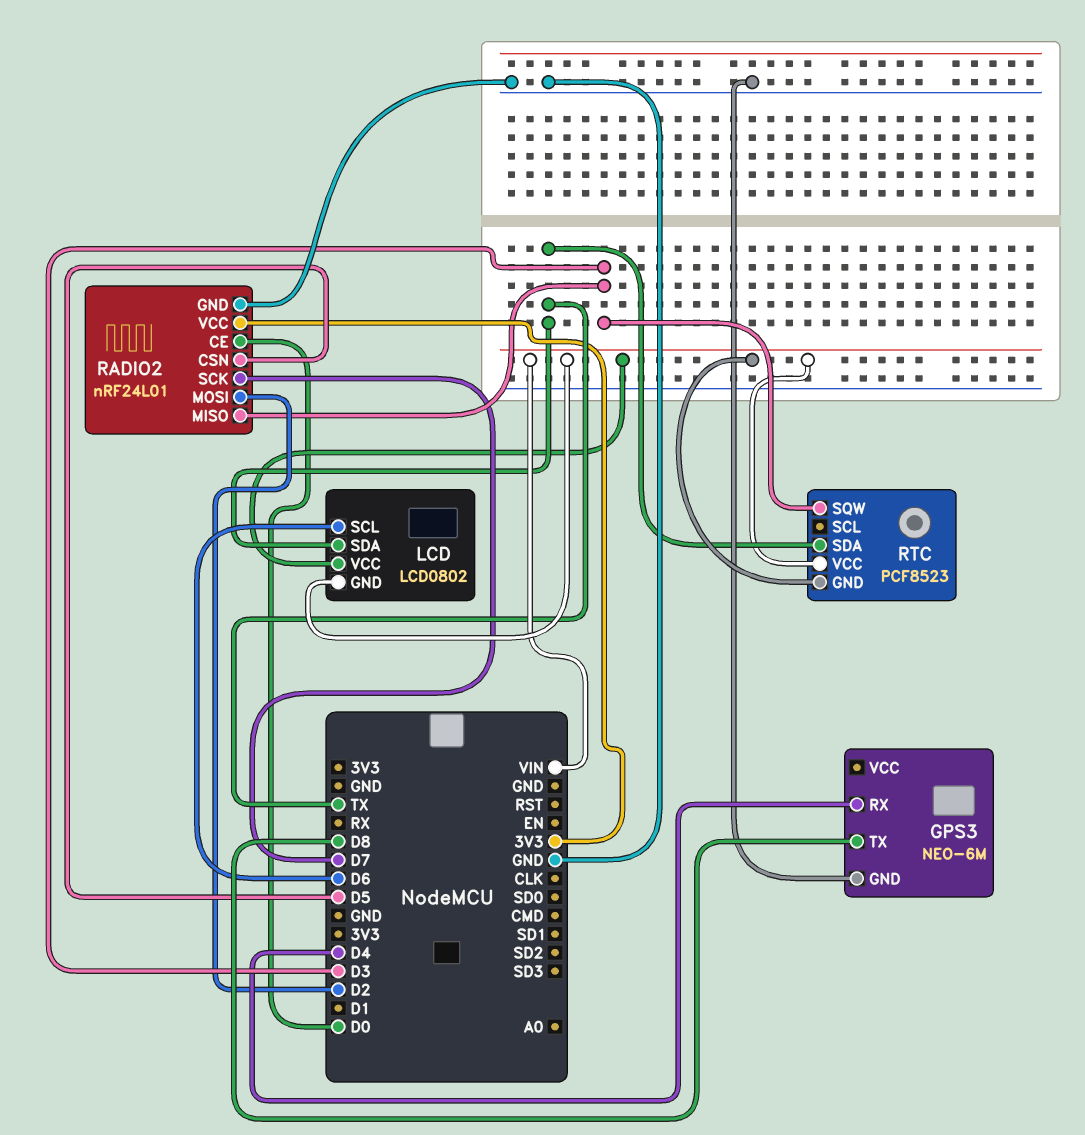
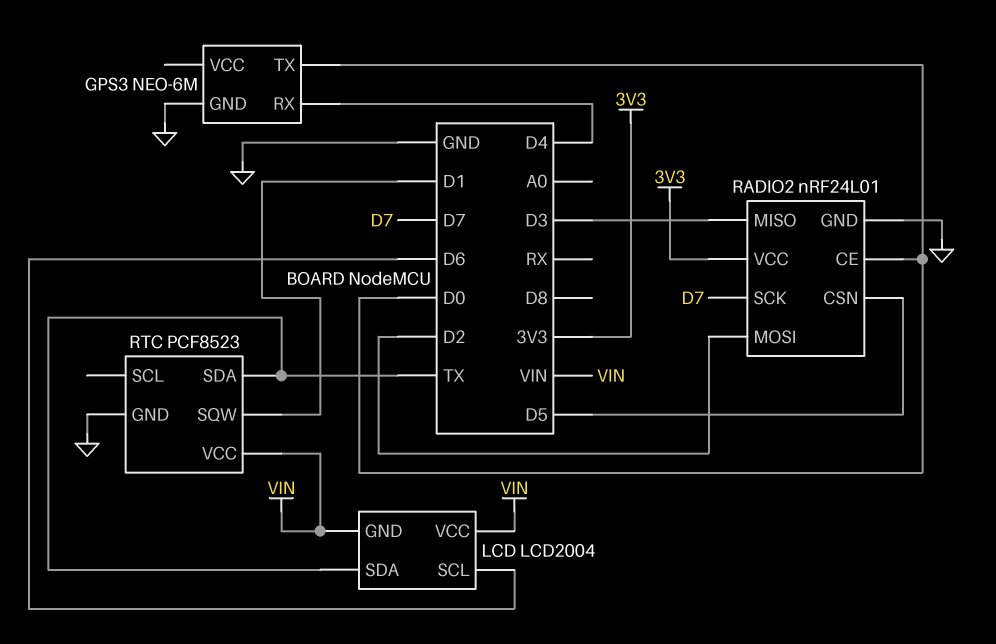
GPS3 pin TX: D8 -> D0
LCD: LCD0802 -> LCD2004
RTC pin GND: VIN -> GND
RTC pin SQW: D3 -> D1

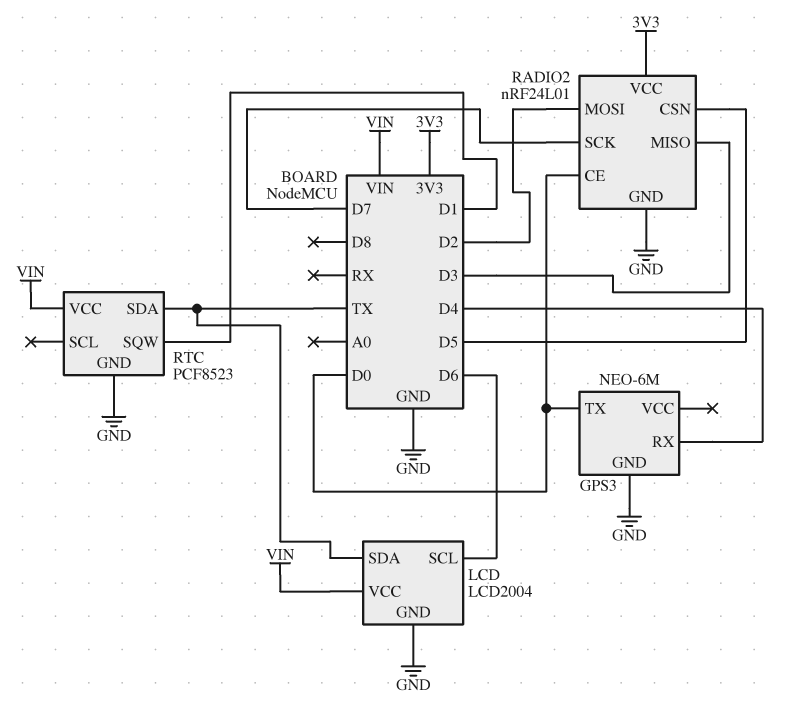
LCD pin GND: VIN -> GND

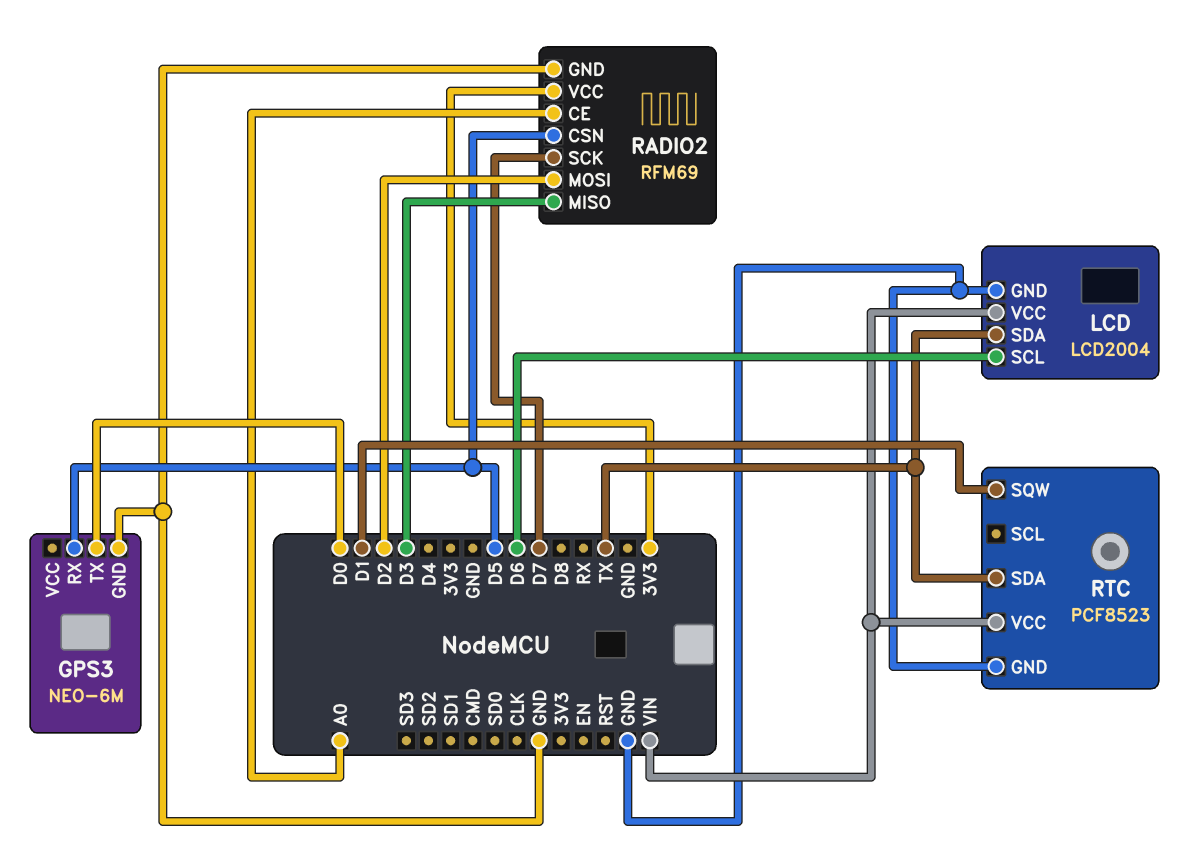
GPS3 pin RX: D4 -> D5
RADIO2: nRF24L01 -> RFM69
RADIO2 pin CE: D0 -> A0

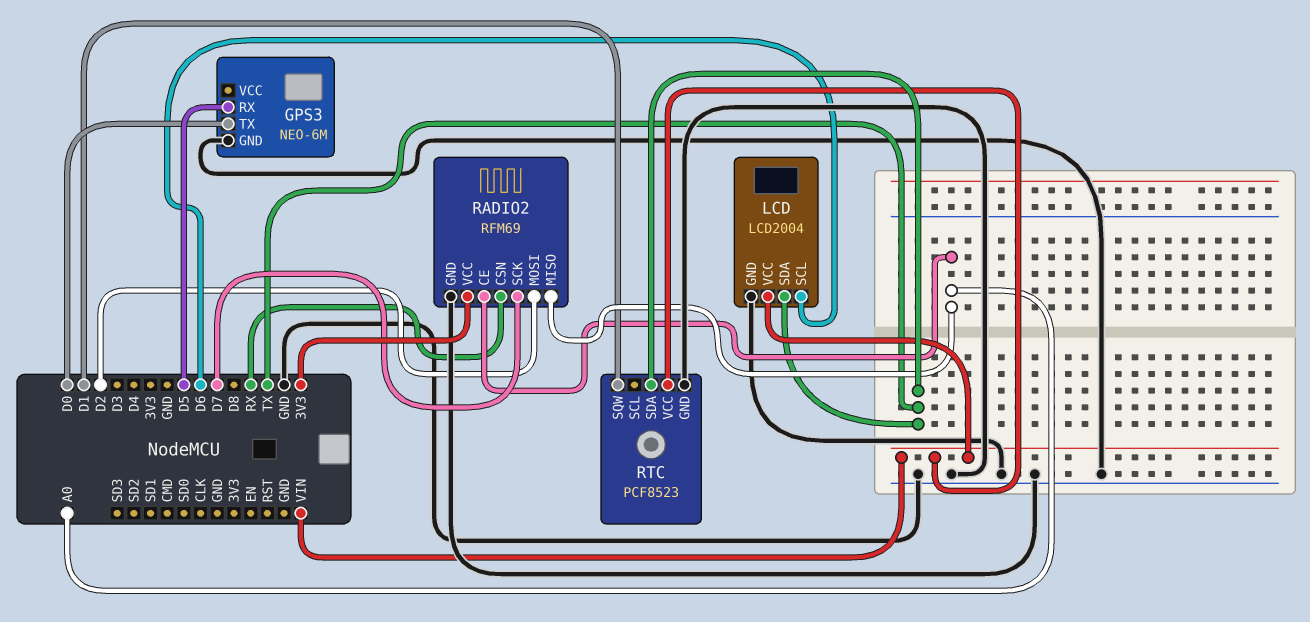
RADIO2 pin CSN: D5 -> RX
RADIO2 pin MISO: D3 -> A0

